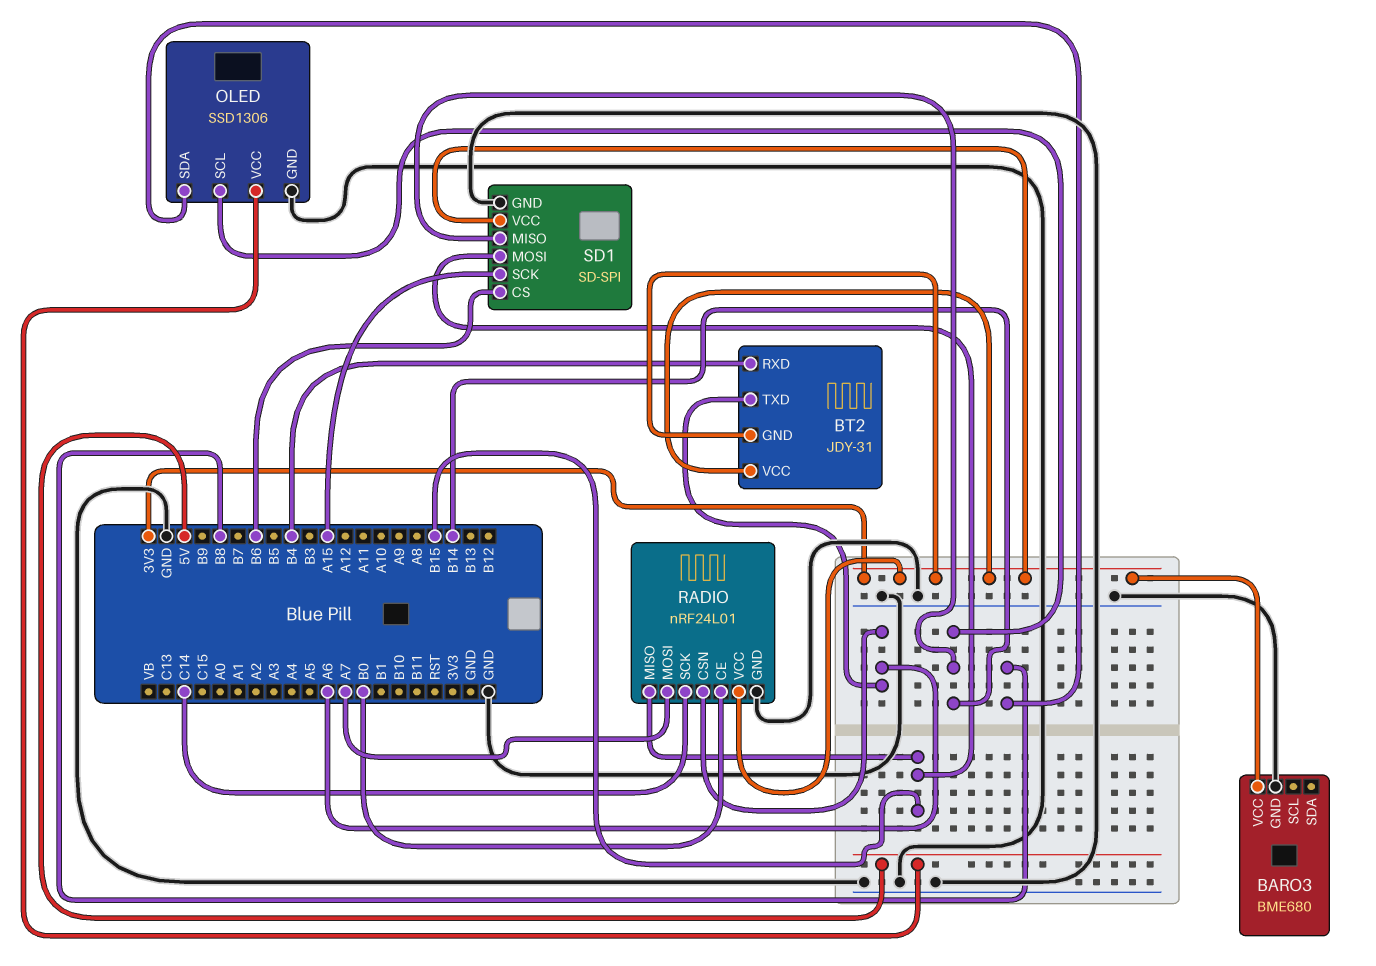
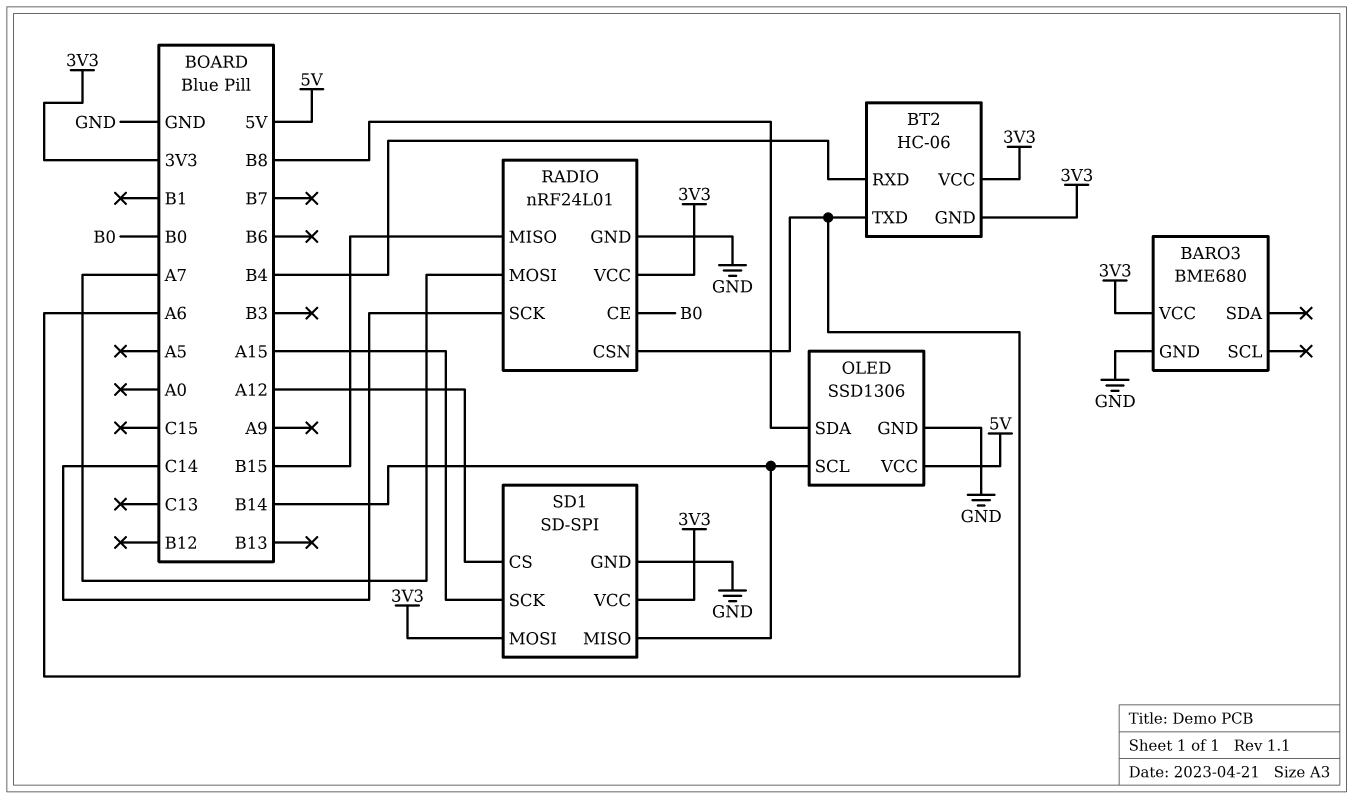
BT2: JDY-31 -> HC-06
SD1 pin CS: B6 -> A12
SD1 pin MOSI: B15 -> 3V3

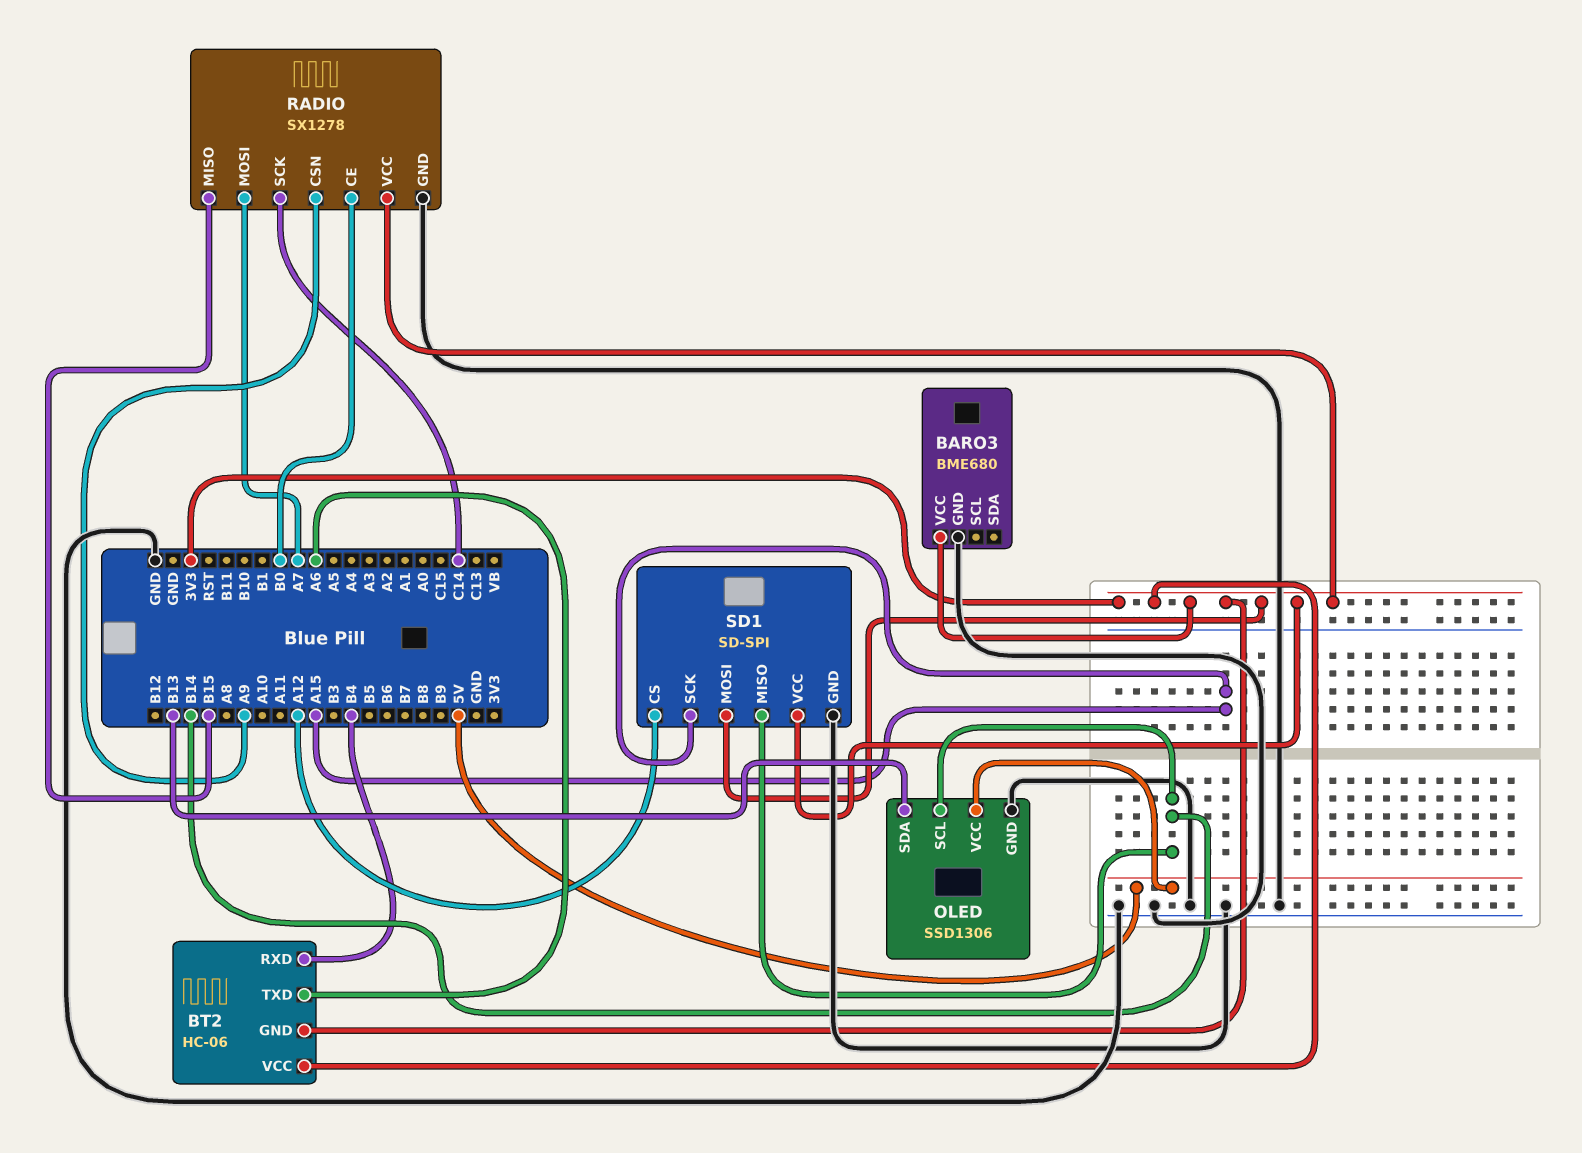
OLED pin SDA: B8 -> B13
RADIO: nRF24L01 -> SX1278
RADIO pin CSN: A6 -> A9

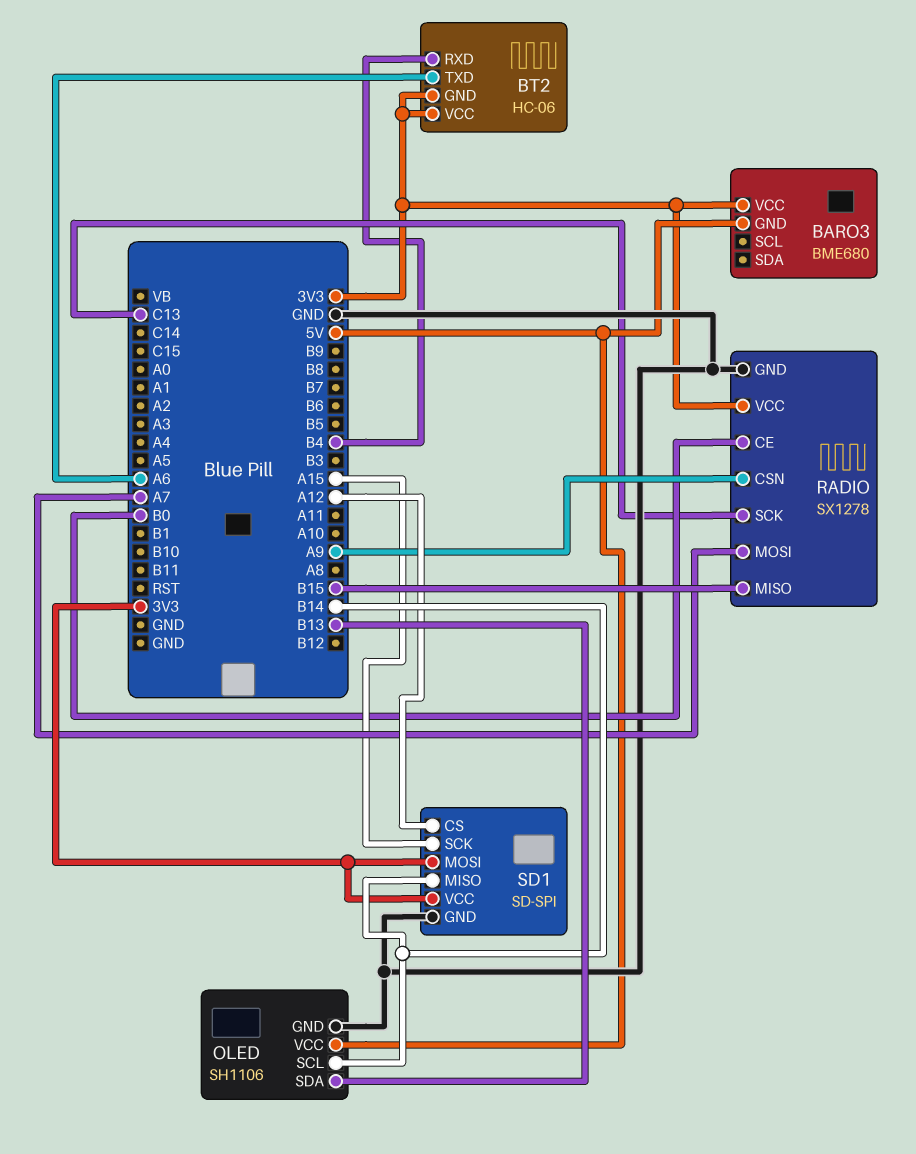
BARO3 pin GND: GND -> 5V
OLED: SSD1306 -> SH1106
RADIO pin SCK: C14 -> C13

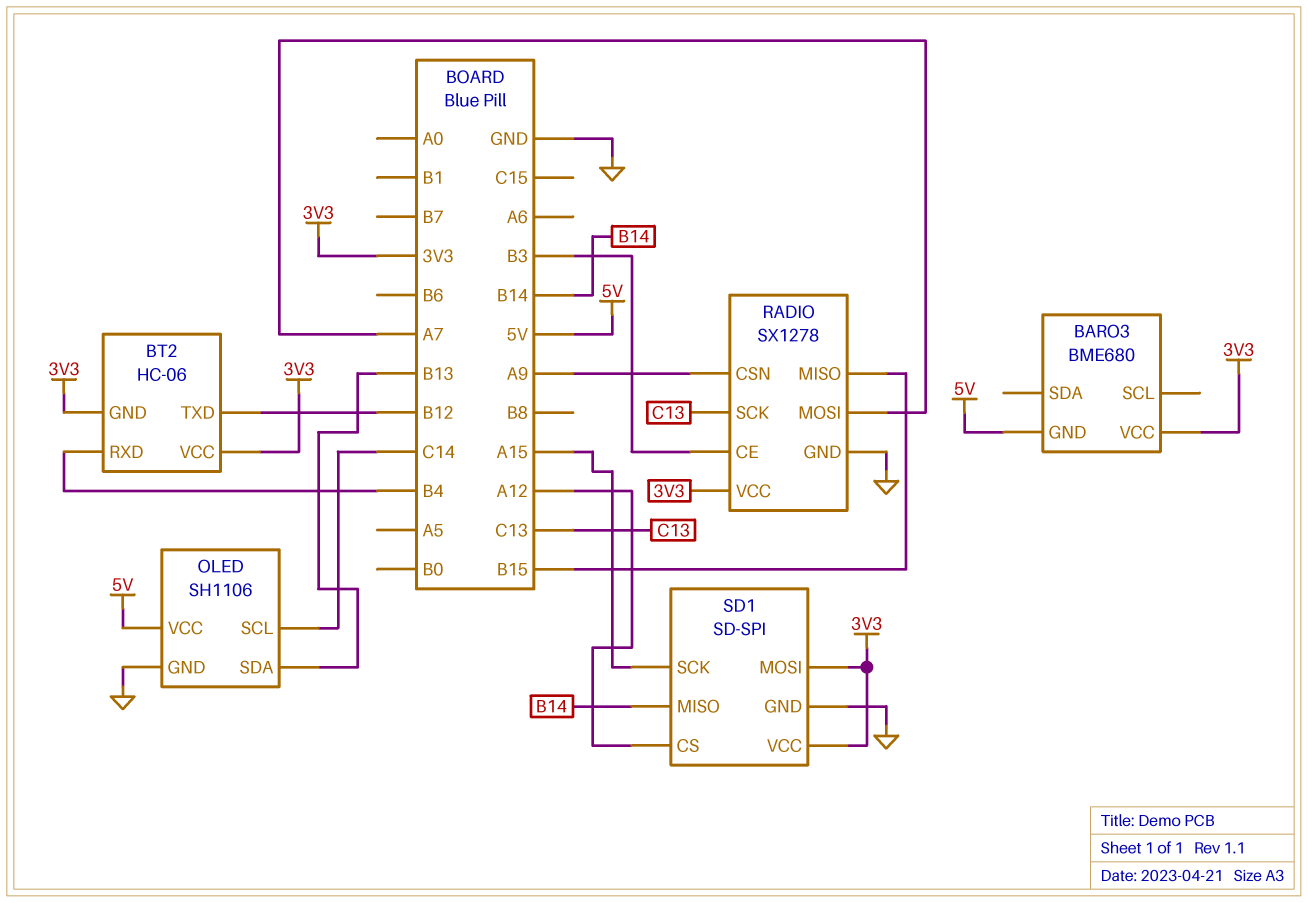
BT2 pin TXD: A6 -> B12
OLED pin SCL: B14 -> C14
RADIO pin CE: B0 -> B3

